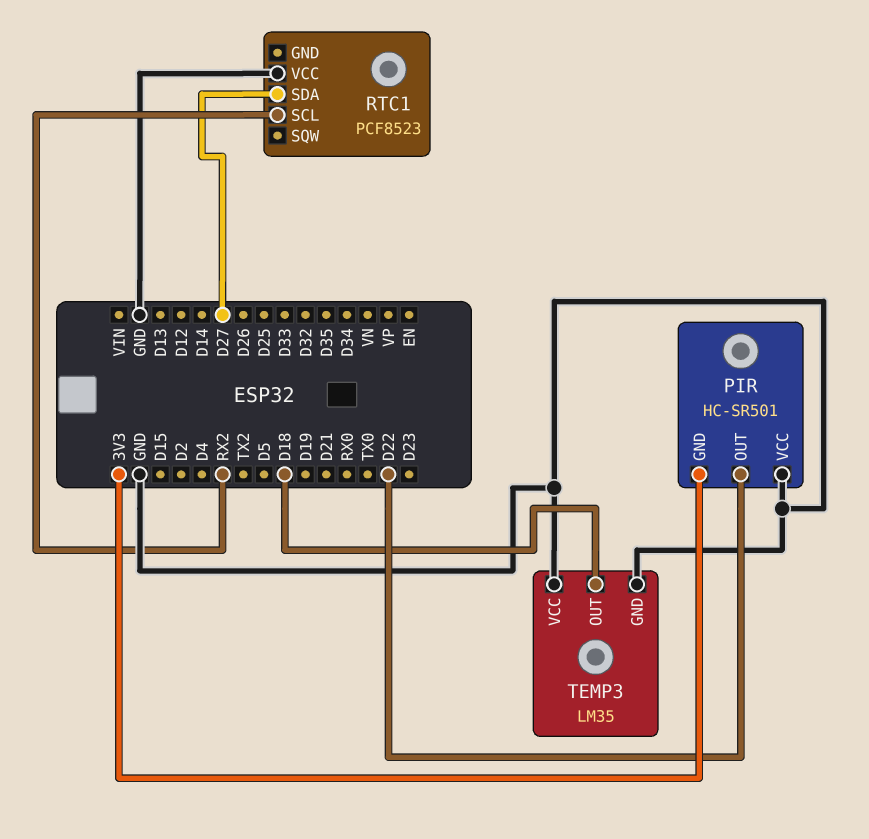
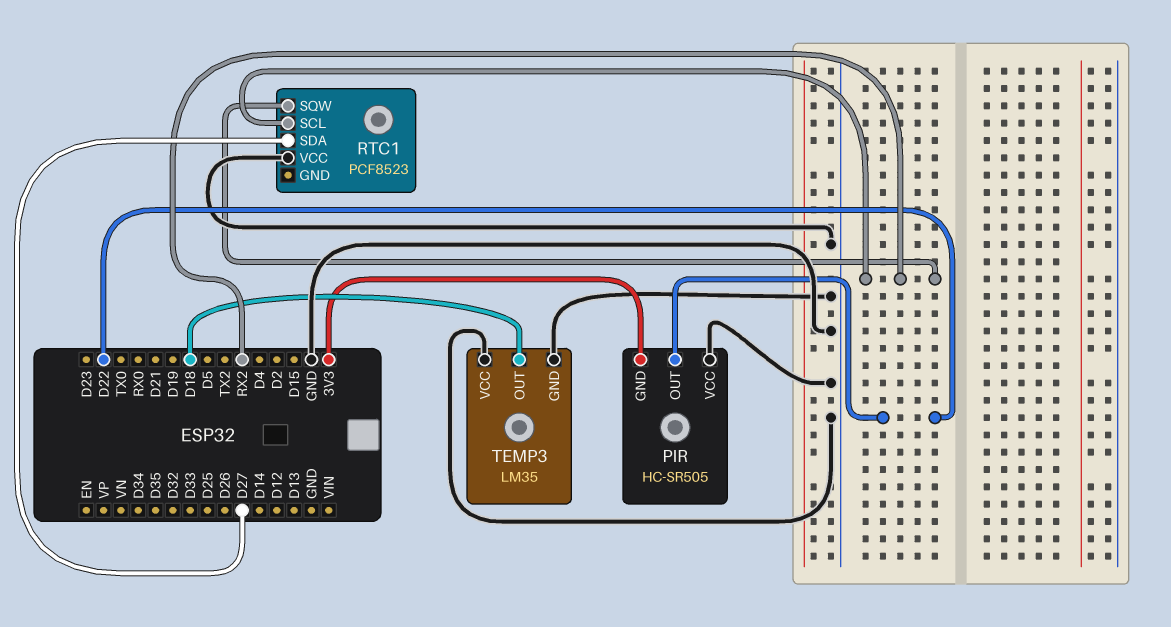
PIR: HC-SR501 -> HC-SR505
RTC1 pin SQW: none -> RX2

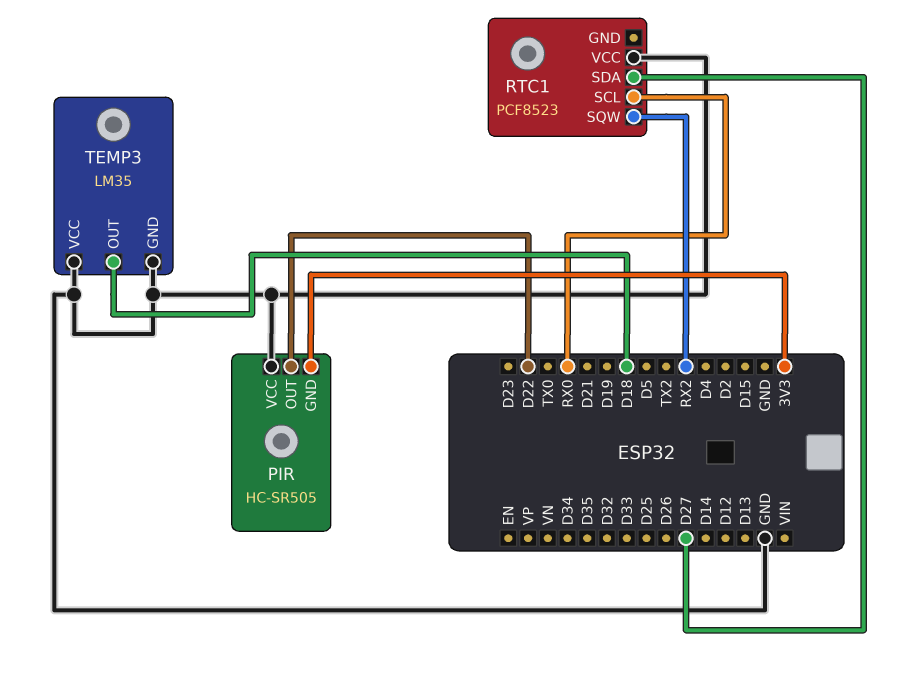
RTC1 pin SCL: RX2 -> RX0

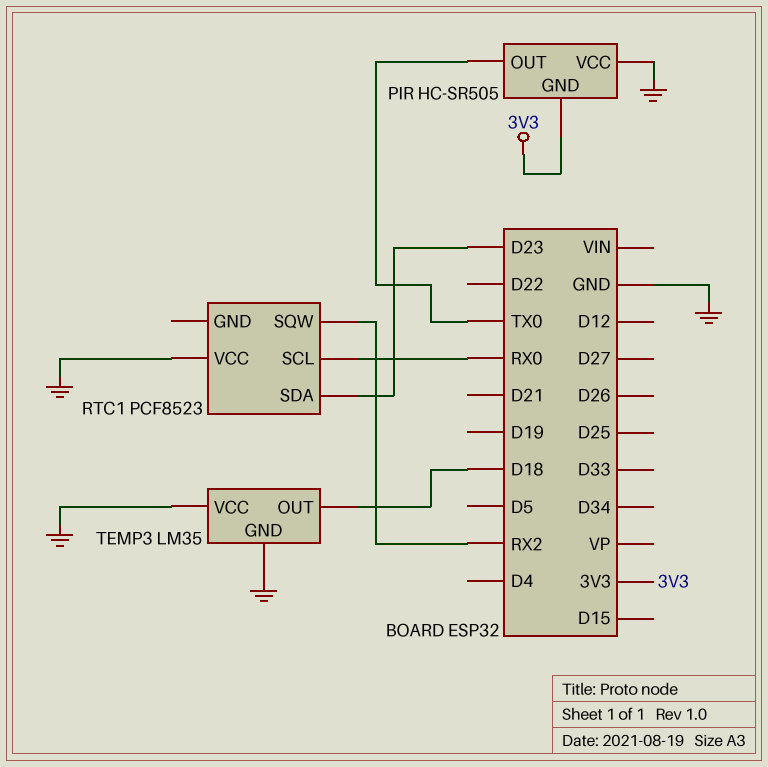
PIR pin OUT: D22 -> TX0
RTC1 pin SDA: D27 -> D23

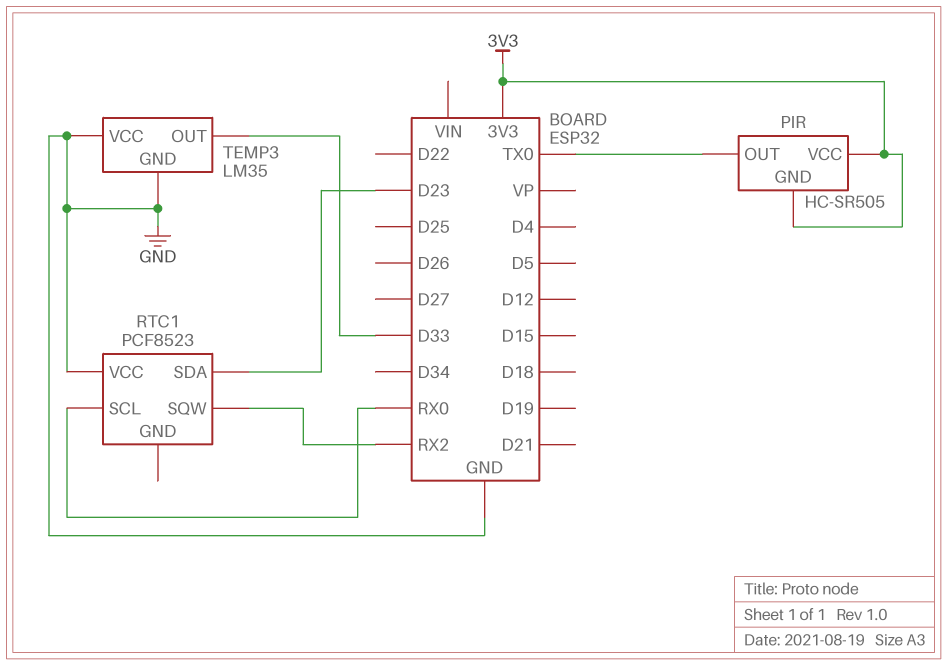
PIR pin VCC: GND -> 3V3
TEMP3 pin OUT: D18 -> D33

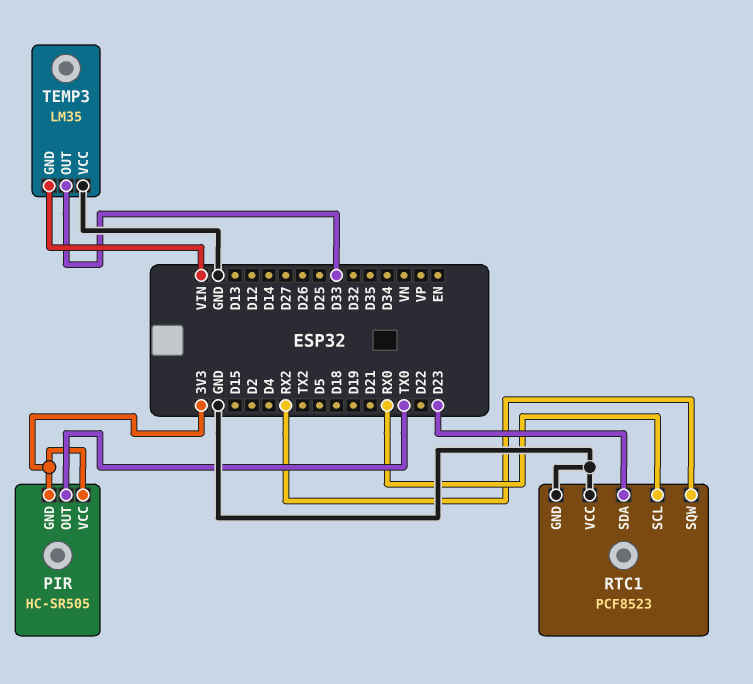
RTC1 pin GND: none -> GND
TEMP3 pin GND: GND -> VIN

